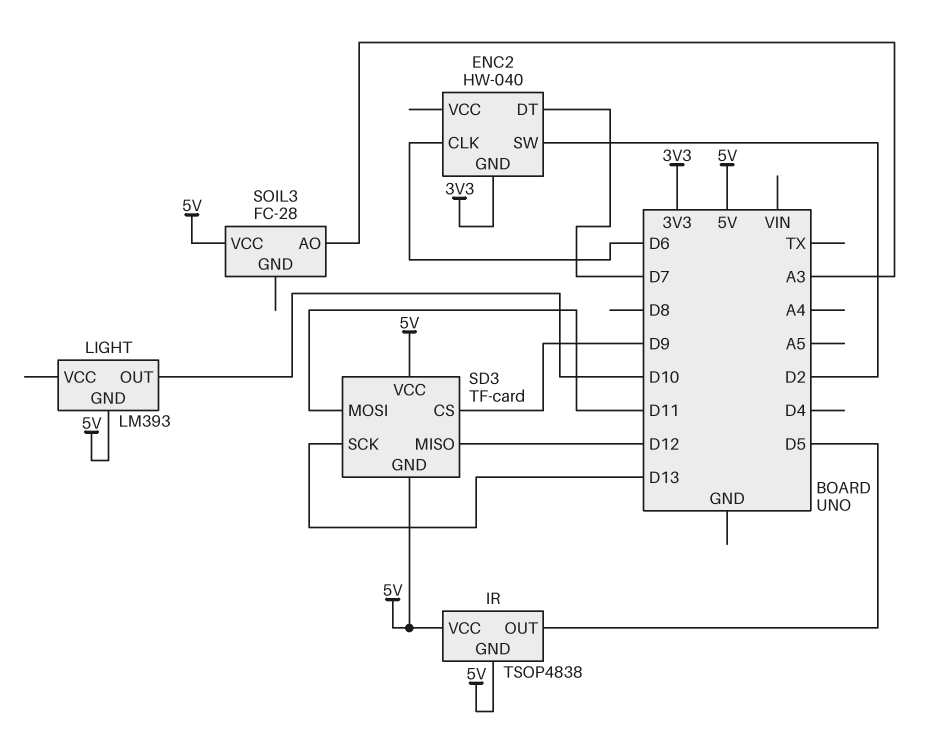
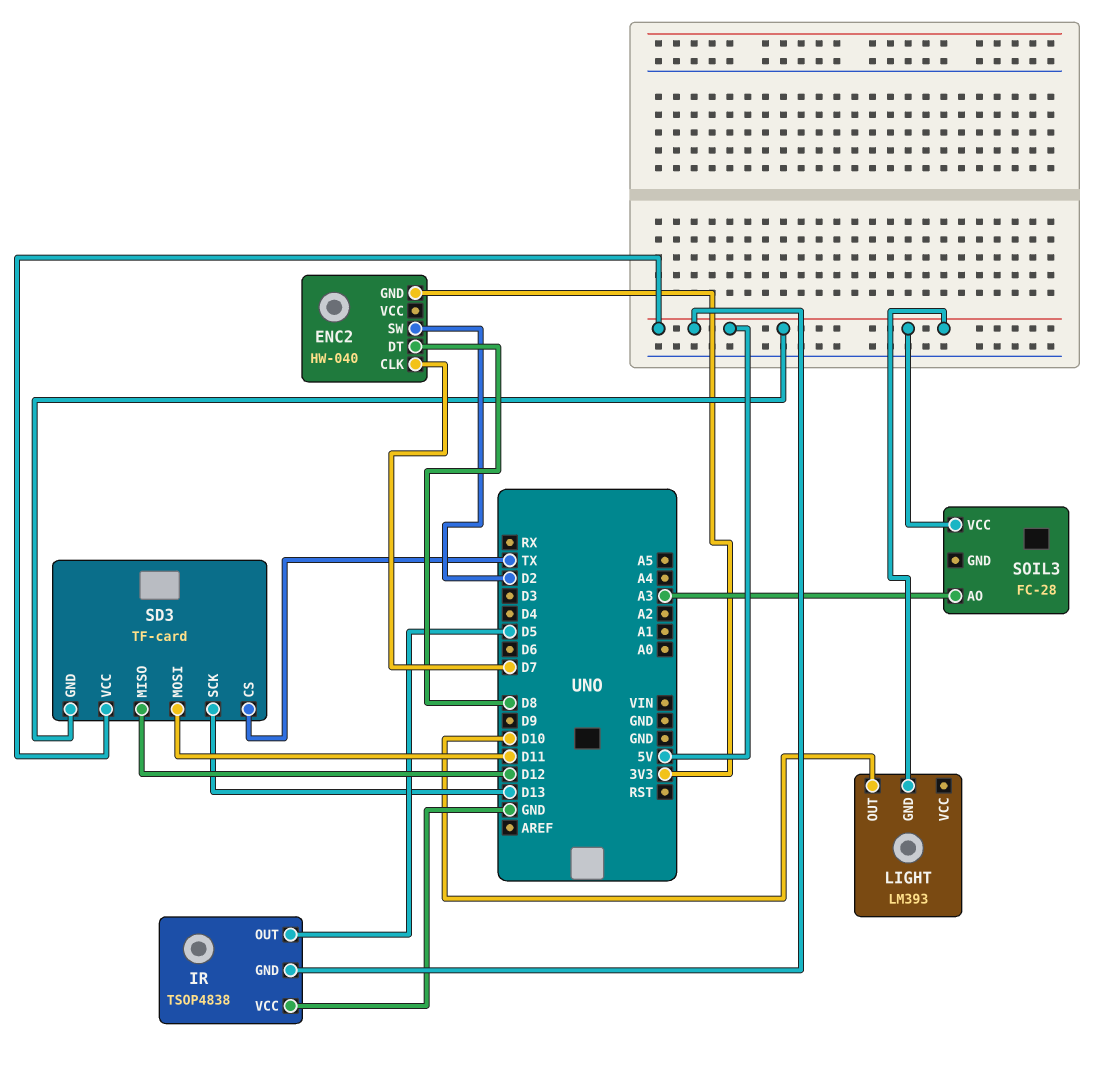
ENC2 pin CLK: D6 -> D7
ENC2 pin DT: D7 -> D8
IR pin VCC: 5V -> GND
SD3 pin CS: D9 -> TX

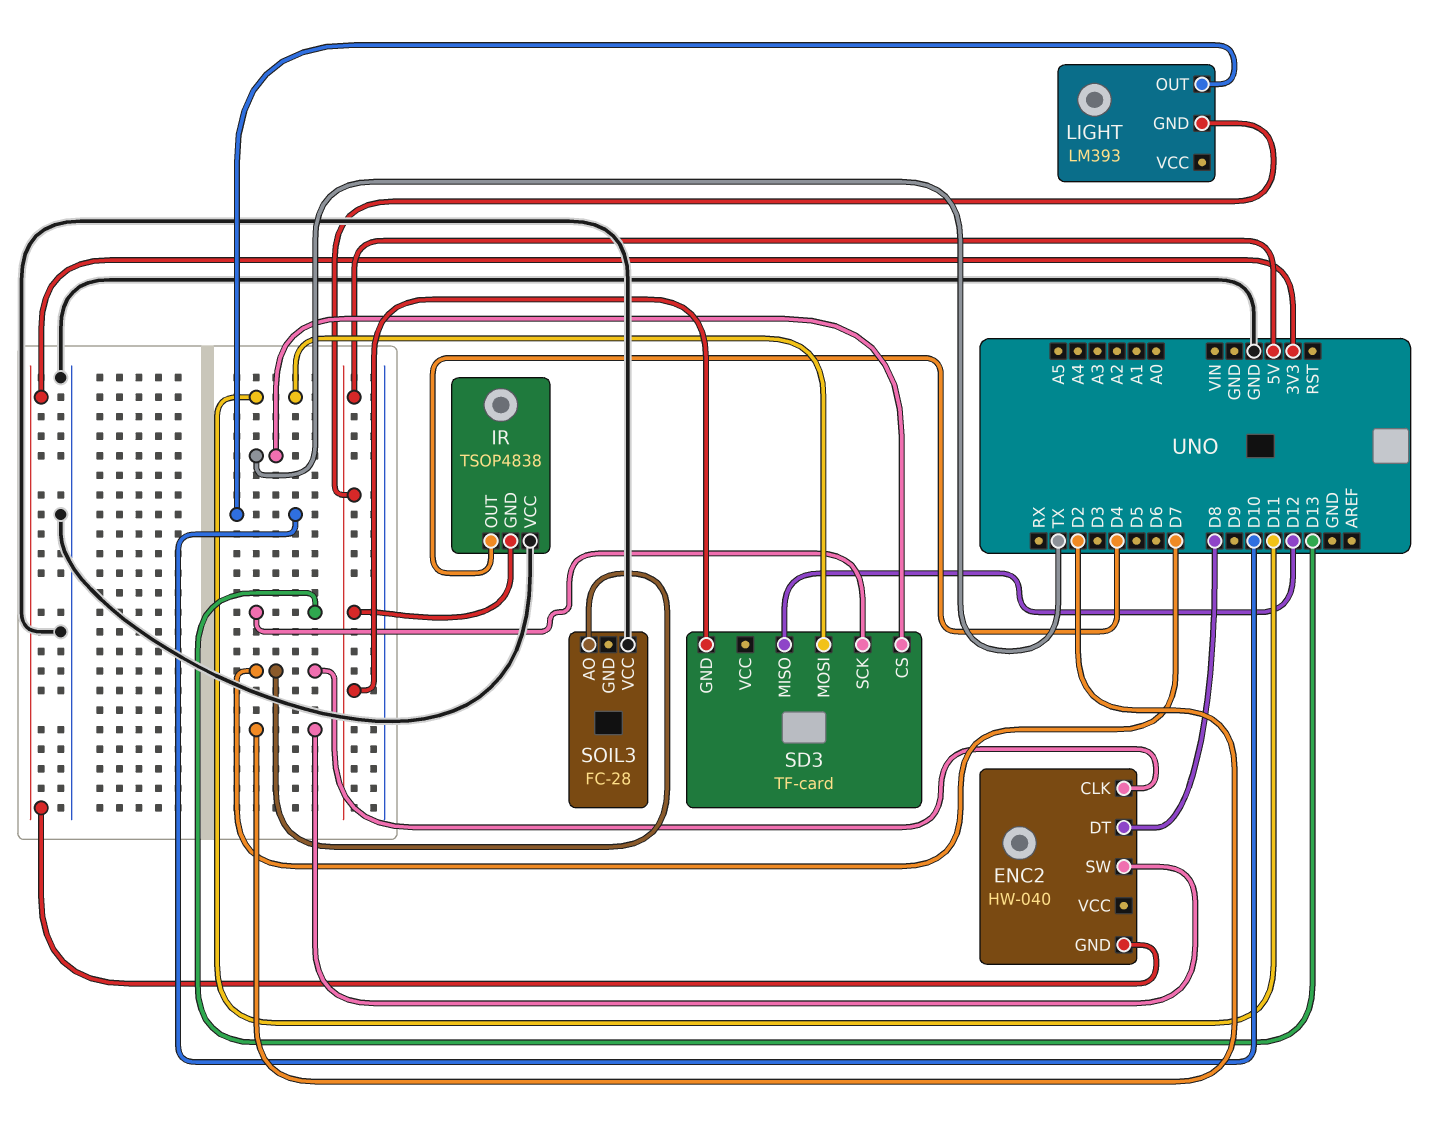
IR pin OUT: D5 -> D4
SD3 pin VCC: 5V -> none
SOIL3 pin AO: A3 -> D7
SOIL3 pin VCC: 5V -> GND

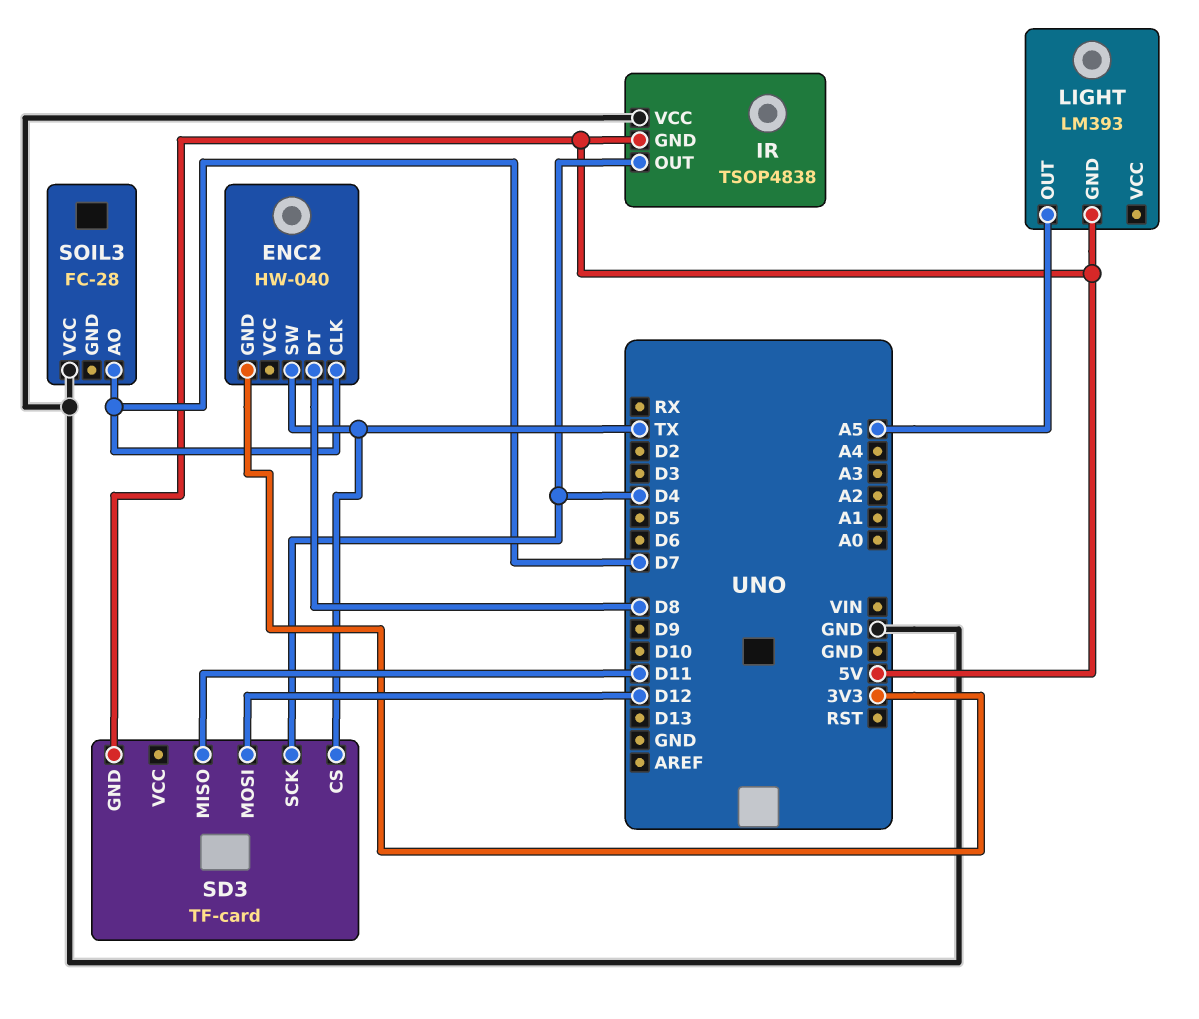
ENC2 pin SW: D2 -> TX
LIGHT pin OUT: D10 -> A5
SD3 pin MISO: D12 -> D11
SD3 pin MOSI: D11 -> D12
SD3 pin SCK: D13 -> D4

